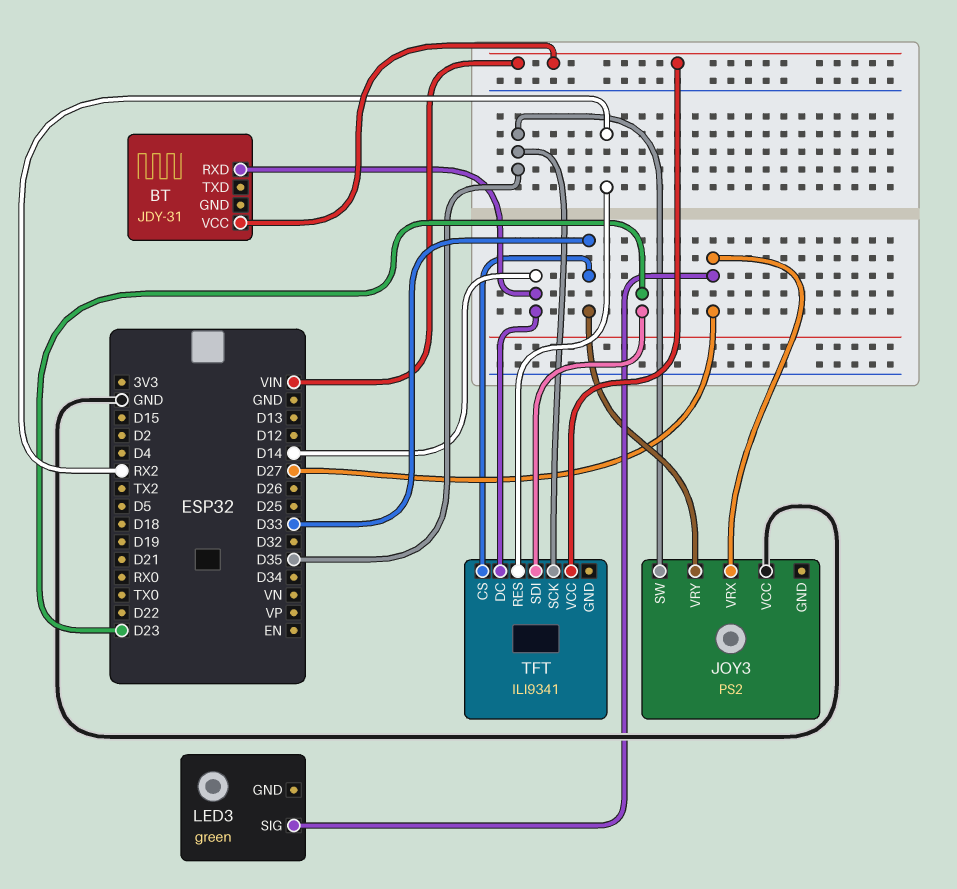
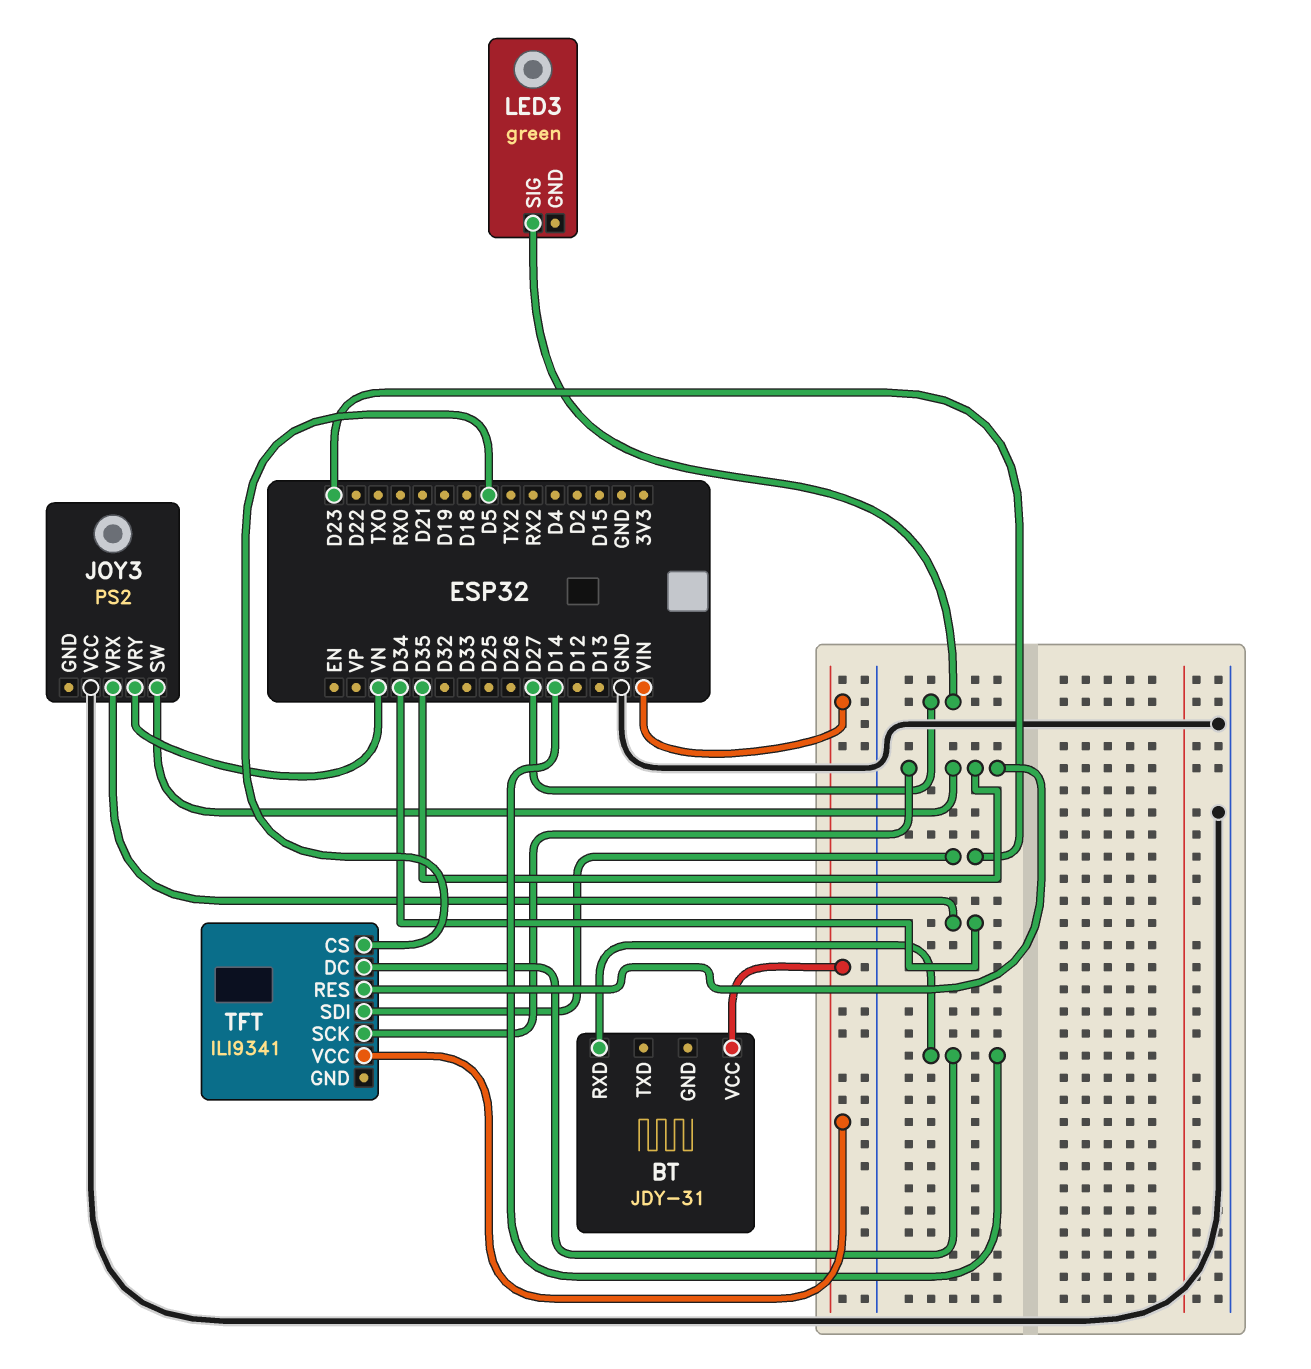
JOY3 pin VRX: D27 -> D34
JOY3 pin VRY: D33 -> VN
TFT pin CS: D33 -> D5
TFT pin RES: RX2 -> D35

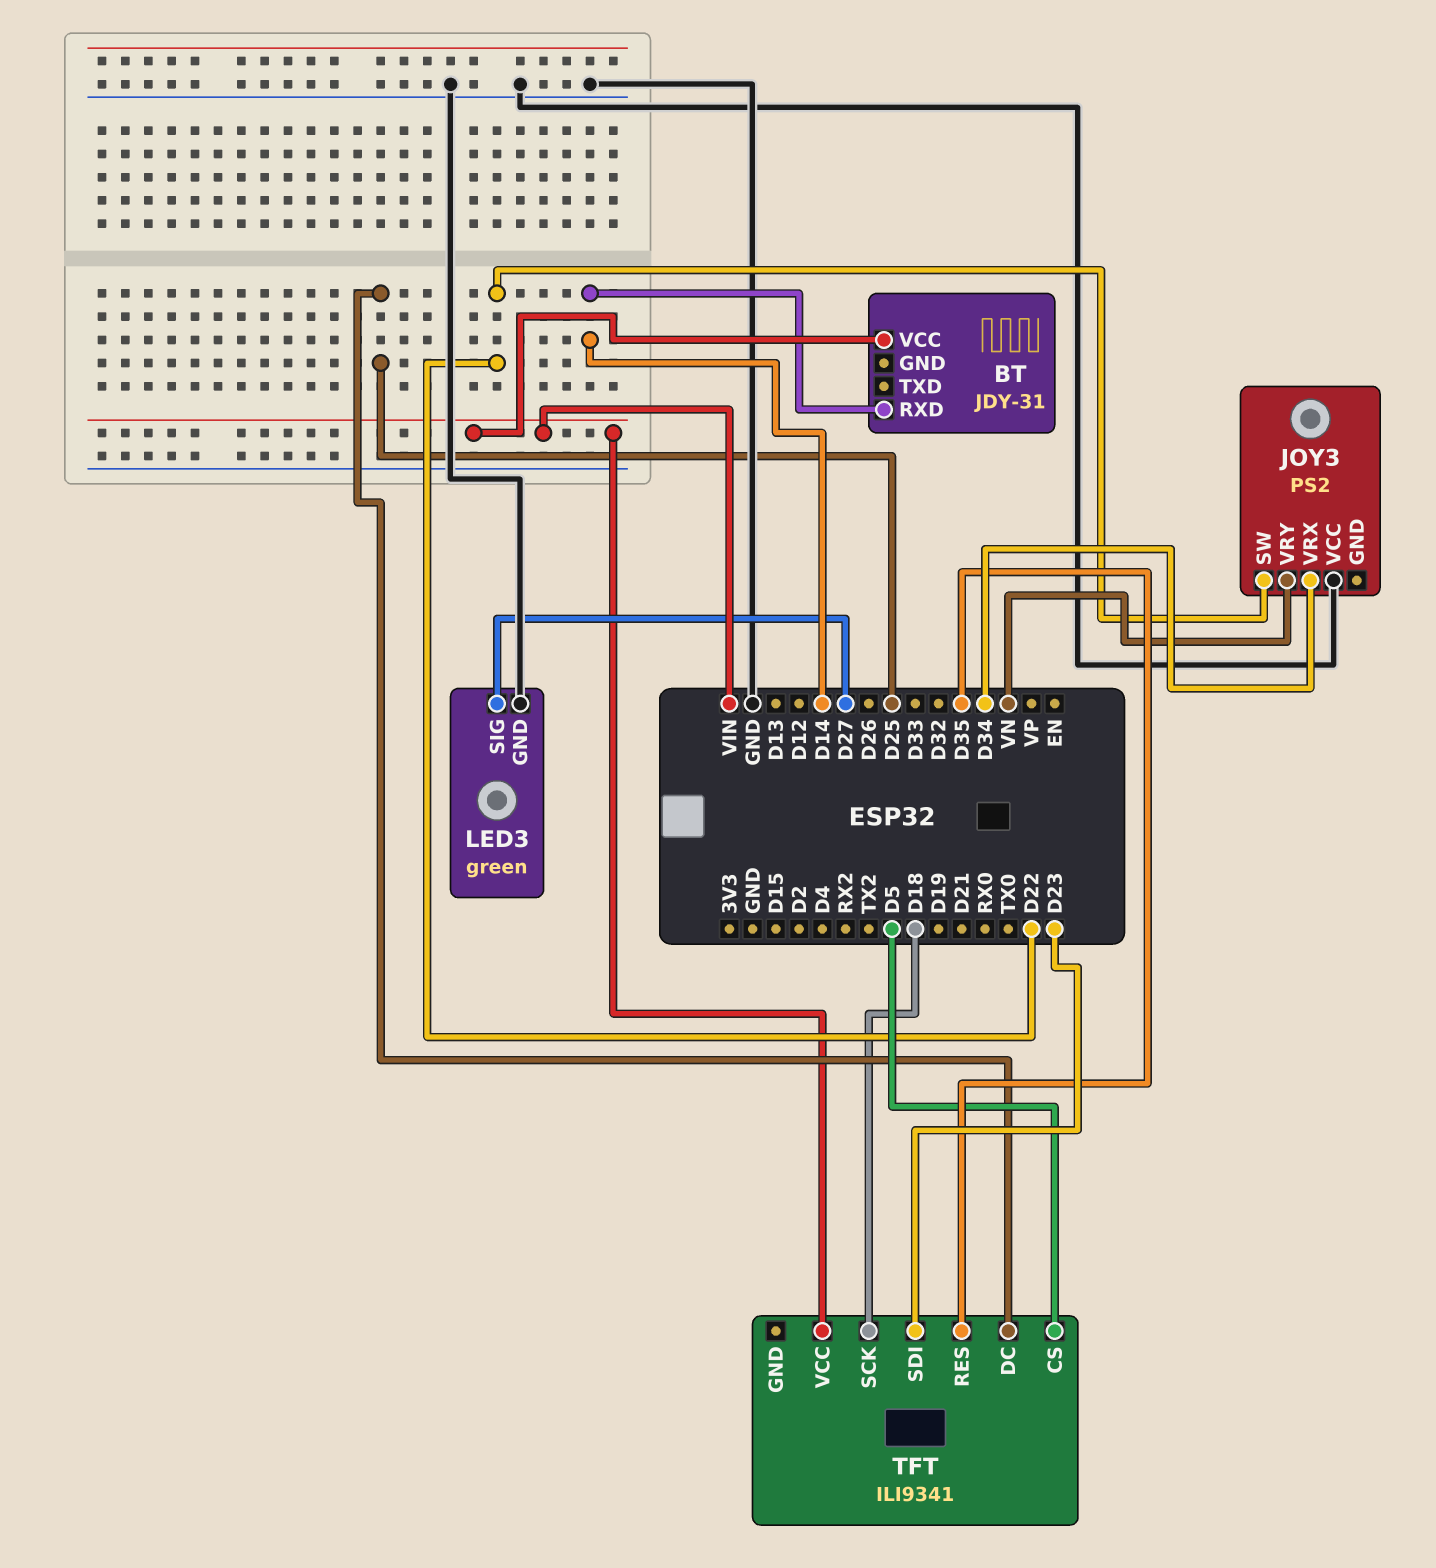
JOY3 pin SW: D35 -> D22
LED3 pin GND: none -> GND
TFT pin DC: D14 -> D25
TFT pin SCK: D35 -> D18

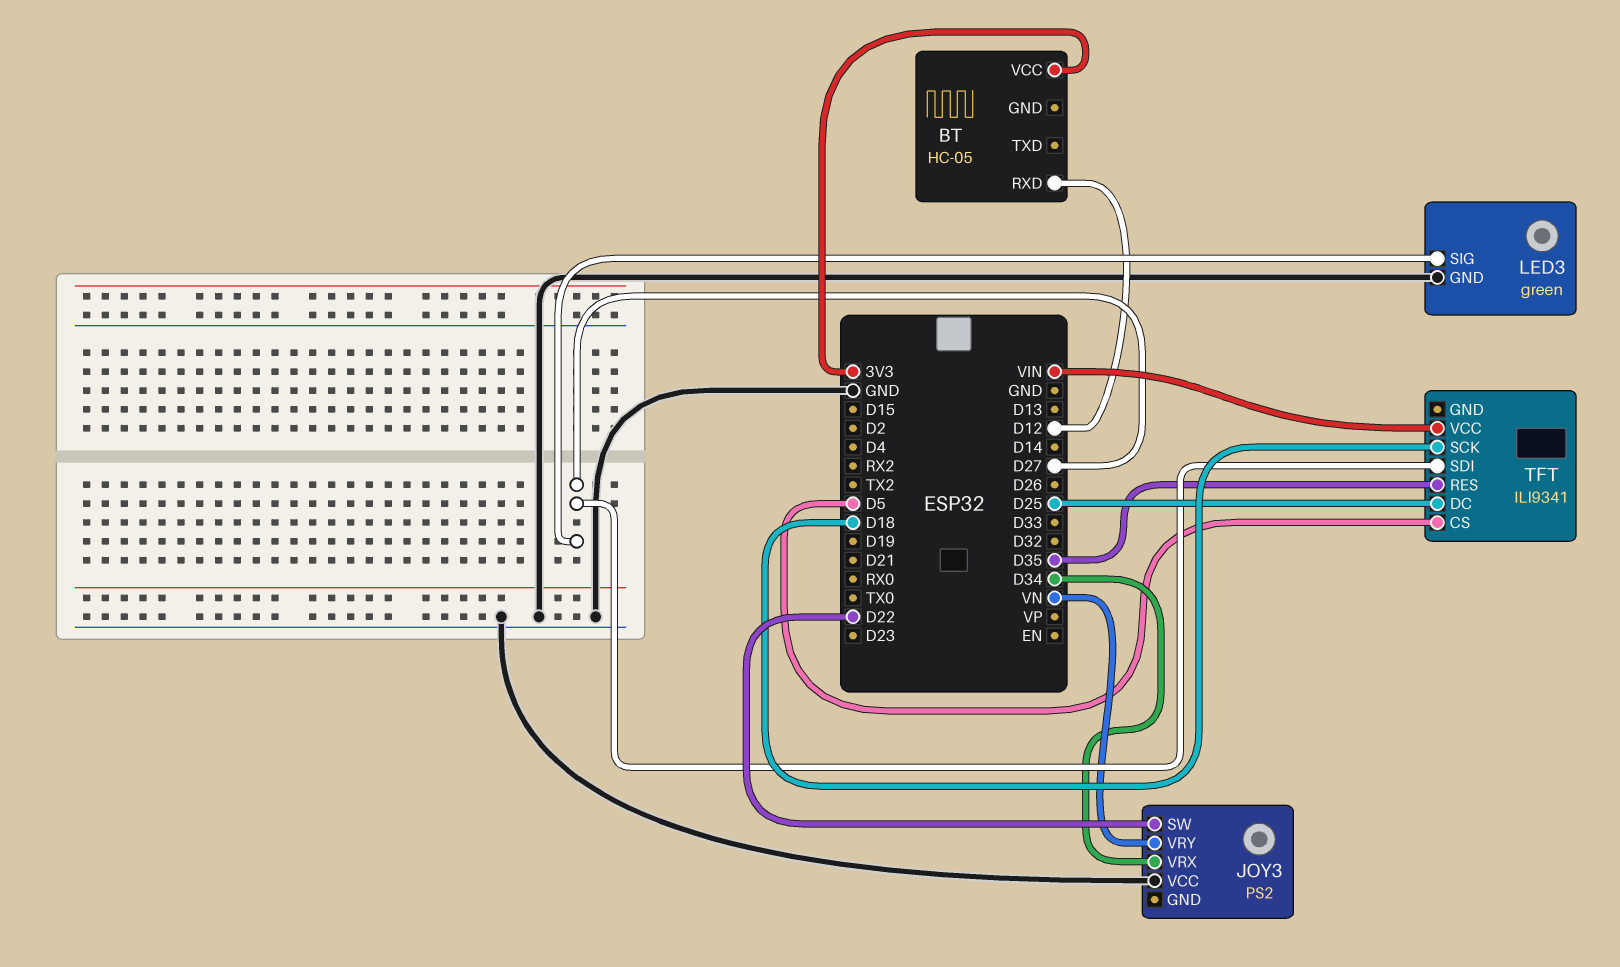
BT: JDY-31 -> HC-05
BT pin RXD: D14 -> D12
BT pin VCC: VIN -> 3V3
TFT pin SDI: D23 -> D27

